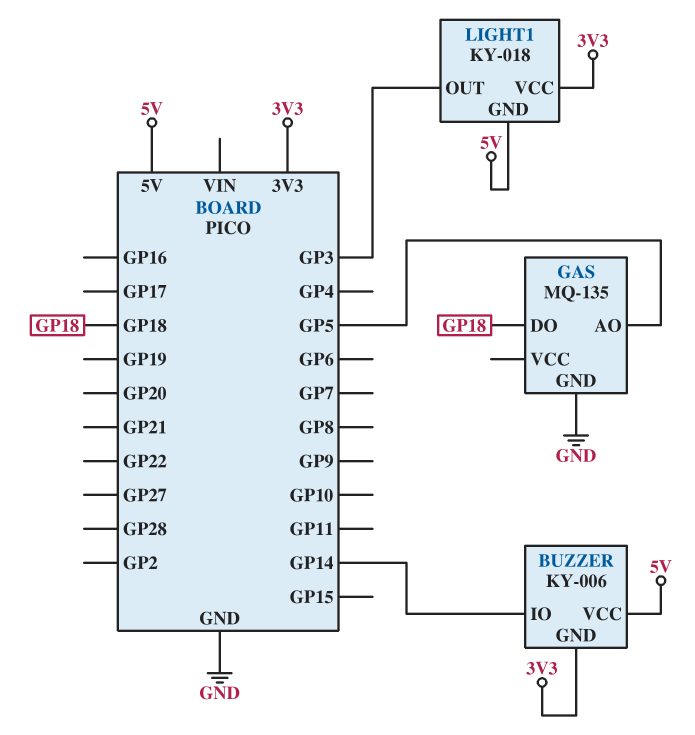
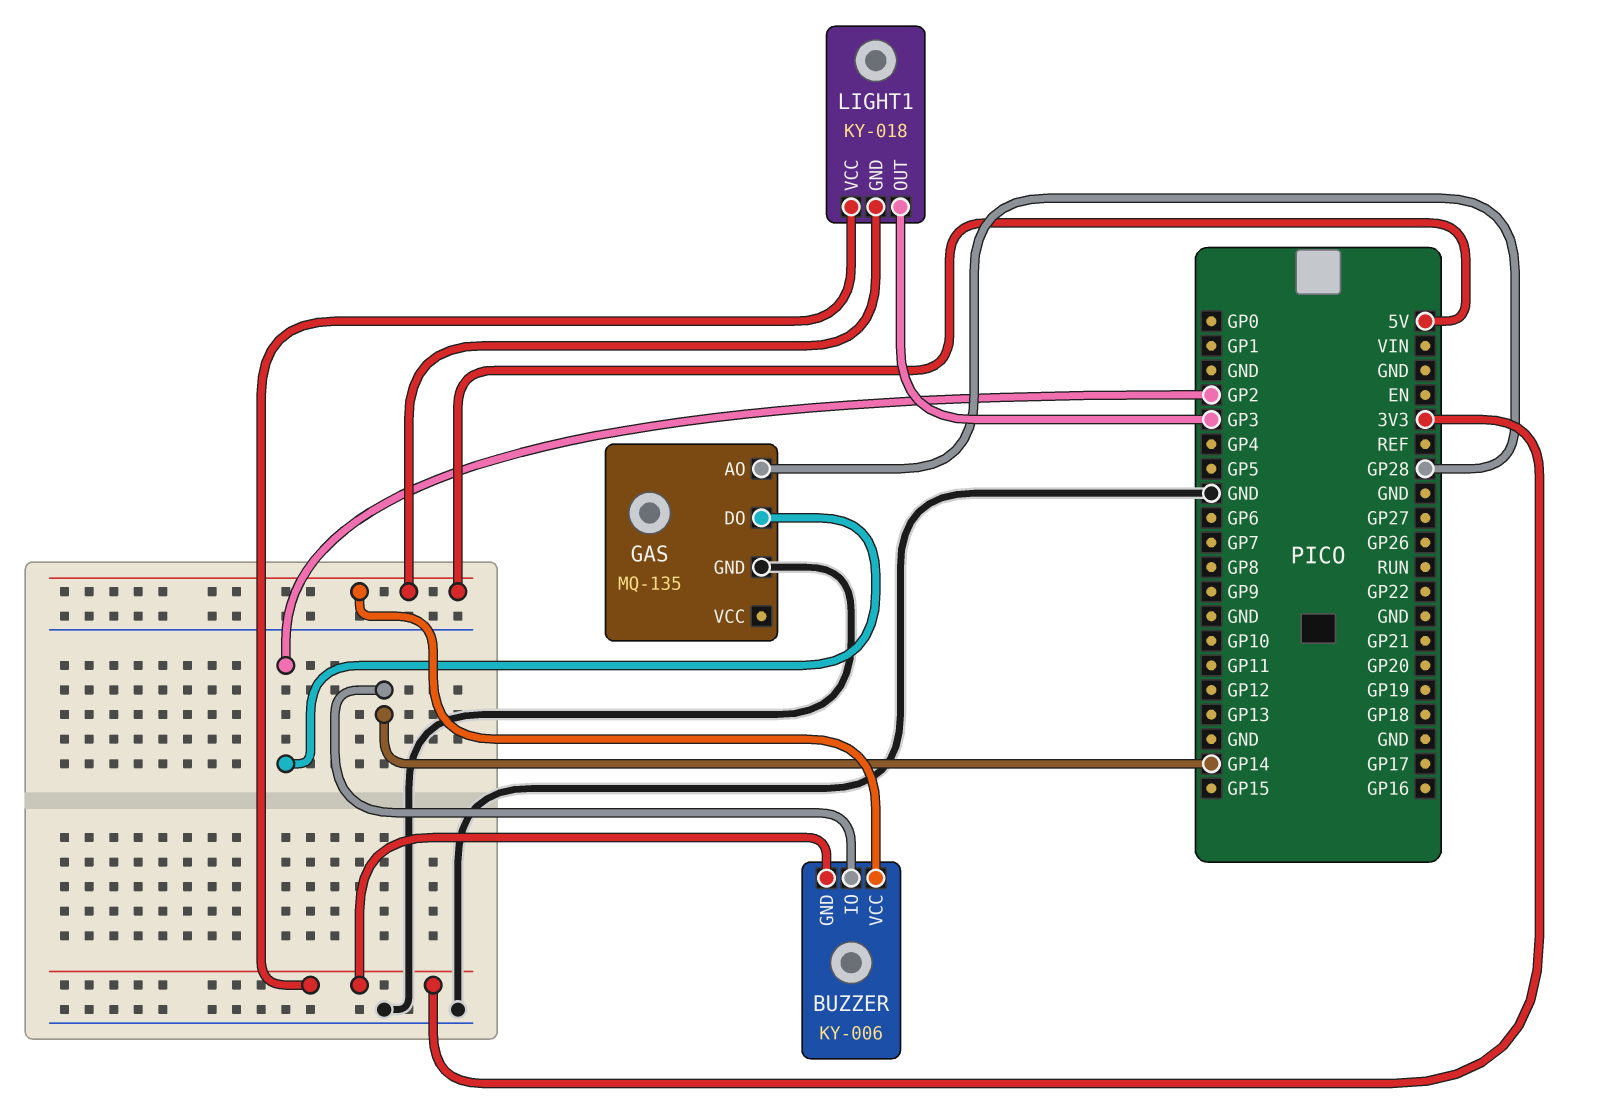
GAS pin AO: GP5 -> GP28
GAS pin DO: GP18 -> GP2

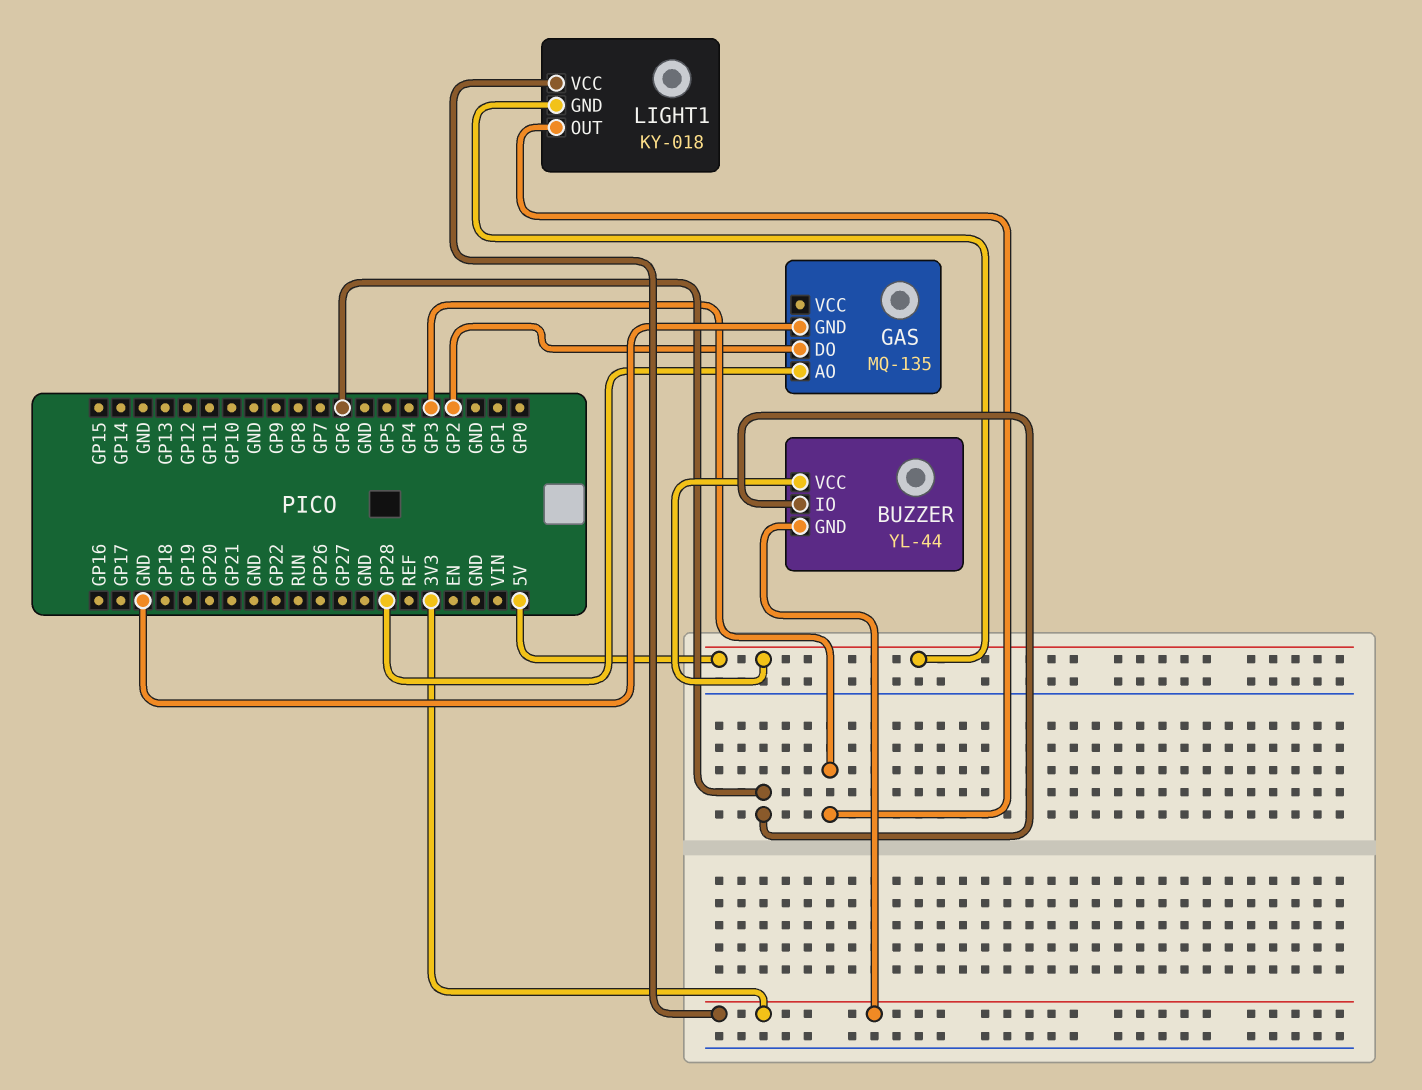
BUZZER: KY-006 -> YL-44
BUZZER pin IO: GP14 -> GP6

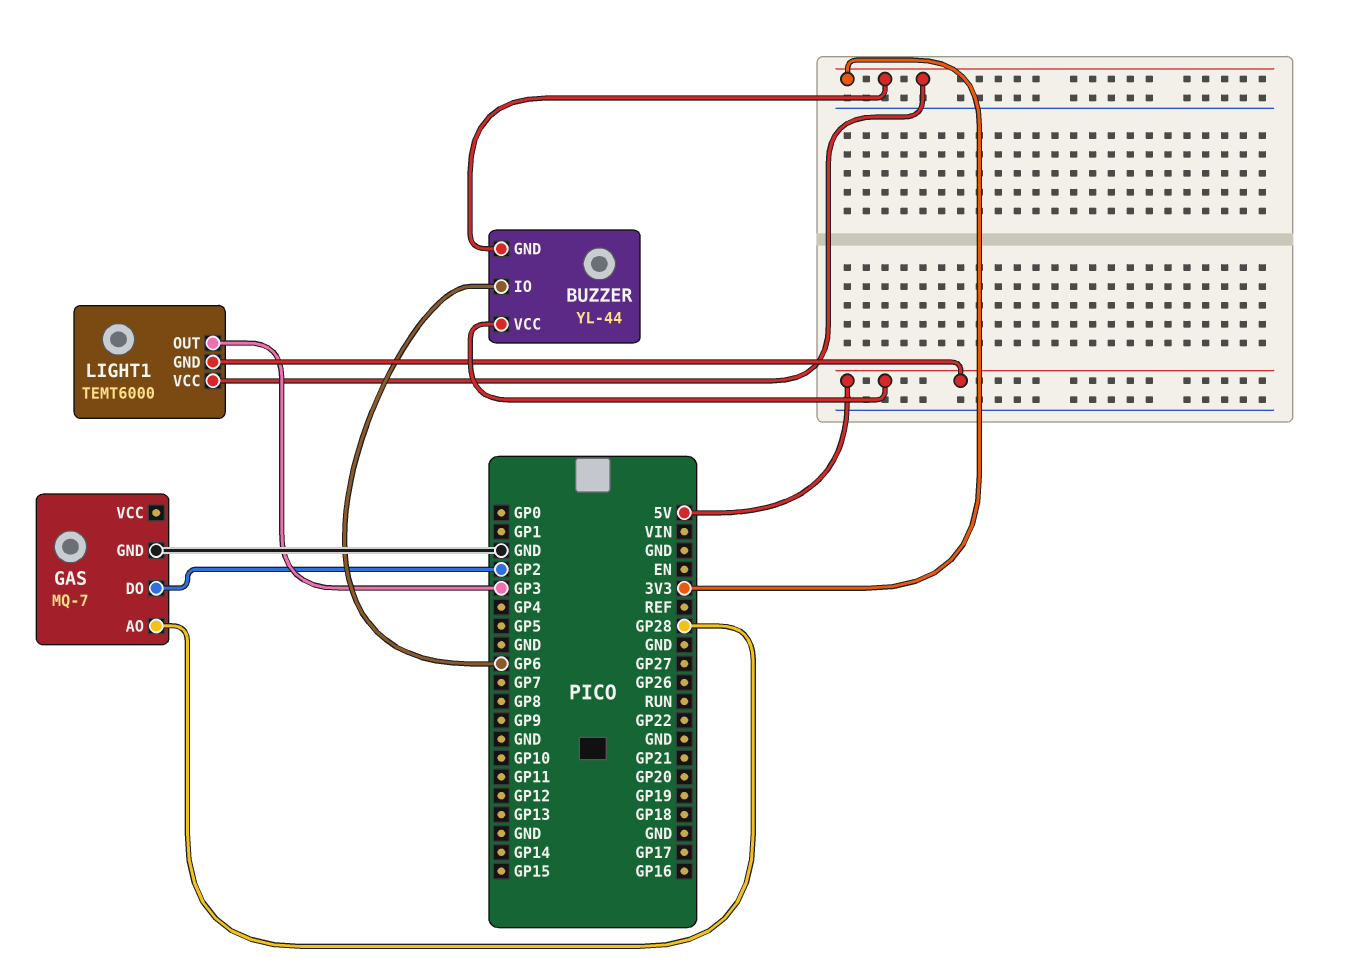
GAS: MQ-135 -> MQ-7
LIGHT1: KY-018 -> TEMT6000

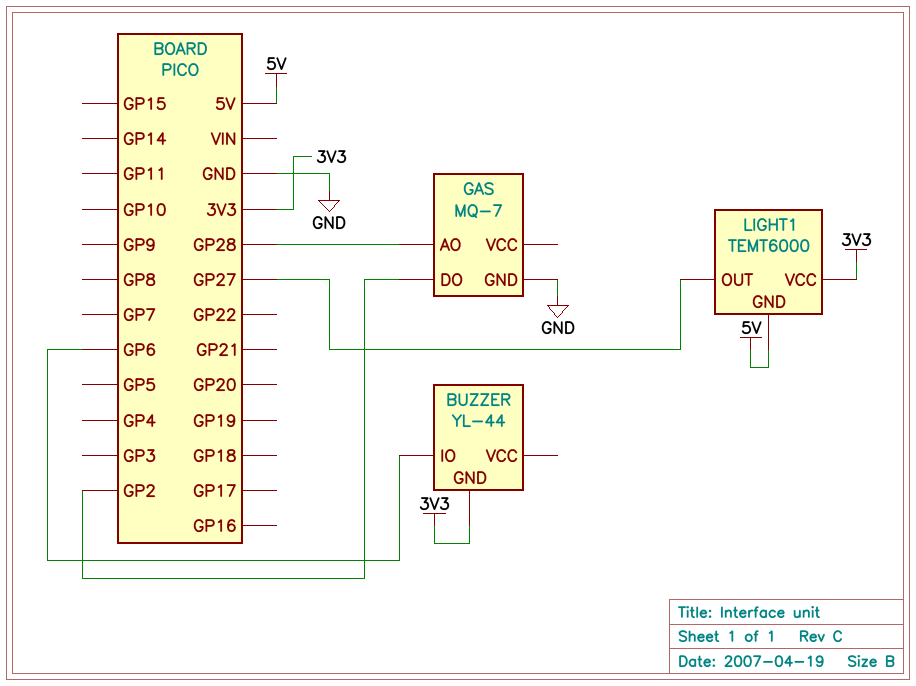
BUZZER pin VCC: 5V -> none
LIGHT1 pin OUT: GP3 -> GP27

